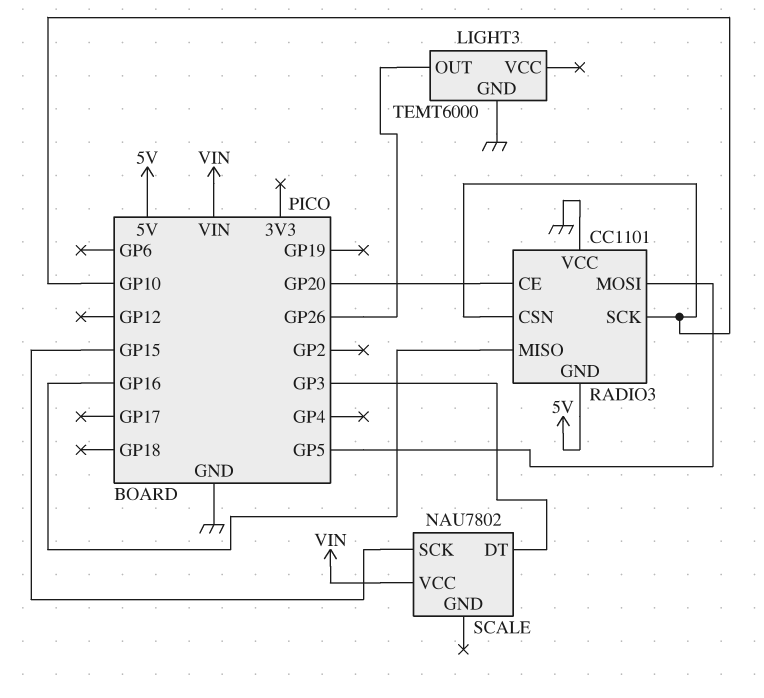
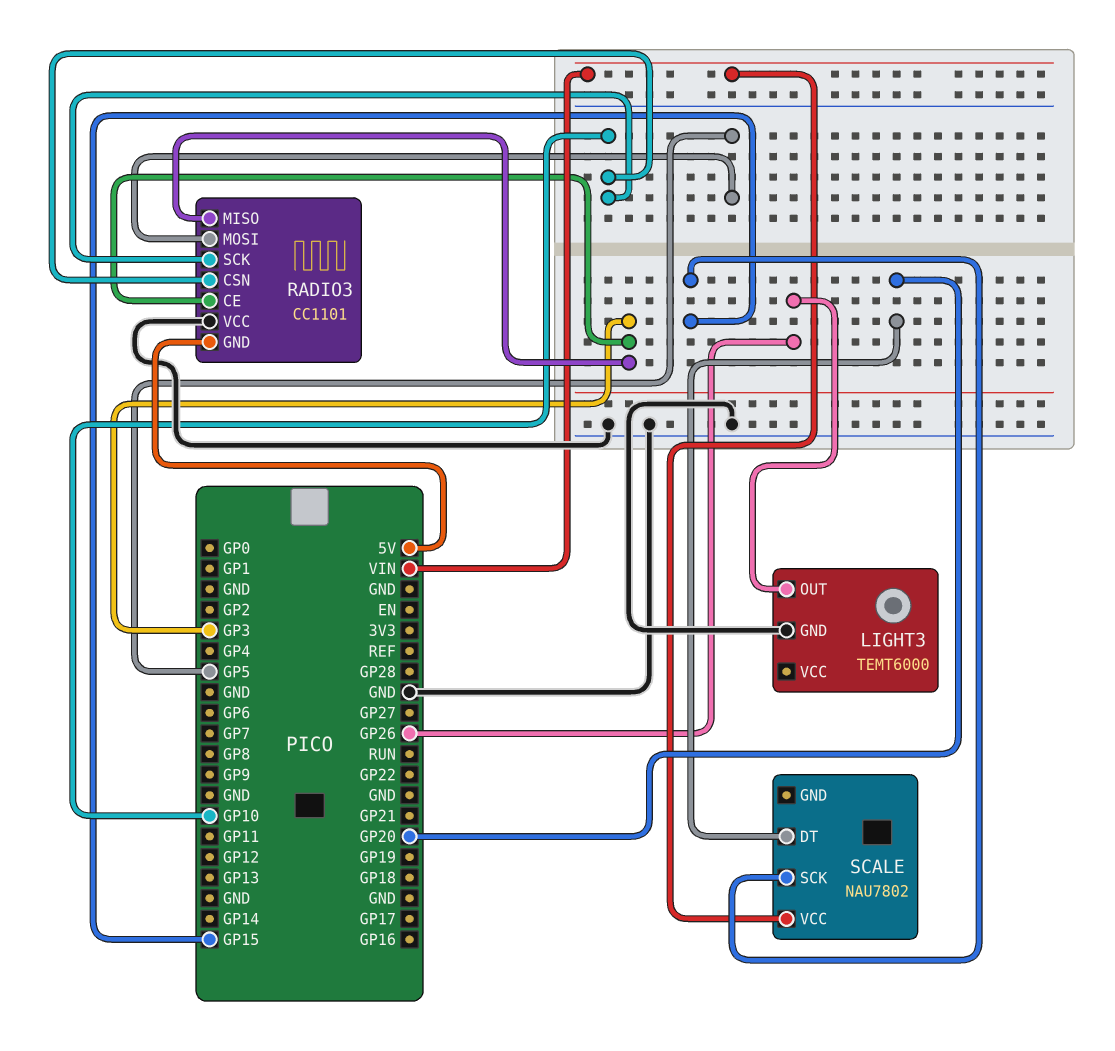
RADIO3 pin CE: GP20 -> GP3
RADIO3 pin MISO: GP16 -> GP3
SCALE pin DT: GP3 -> GP20

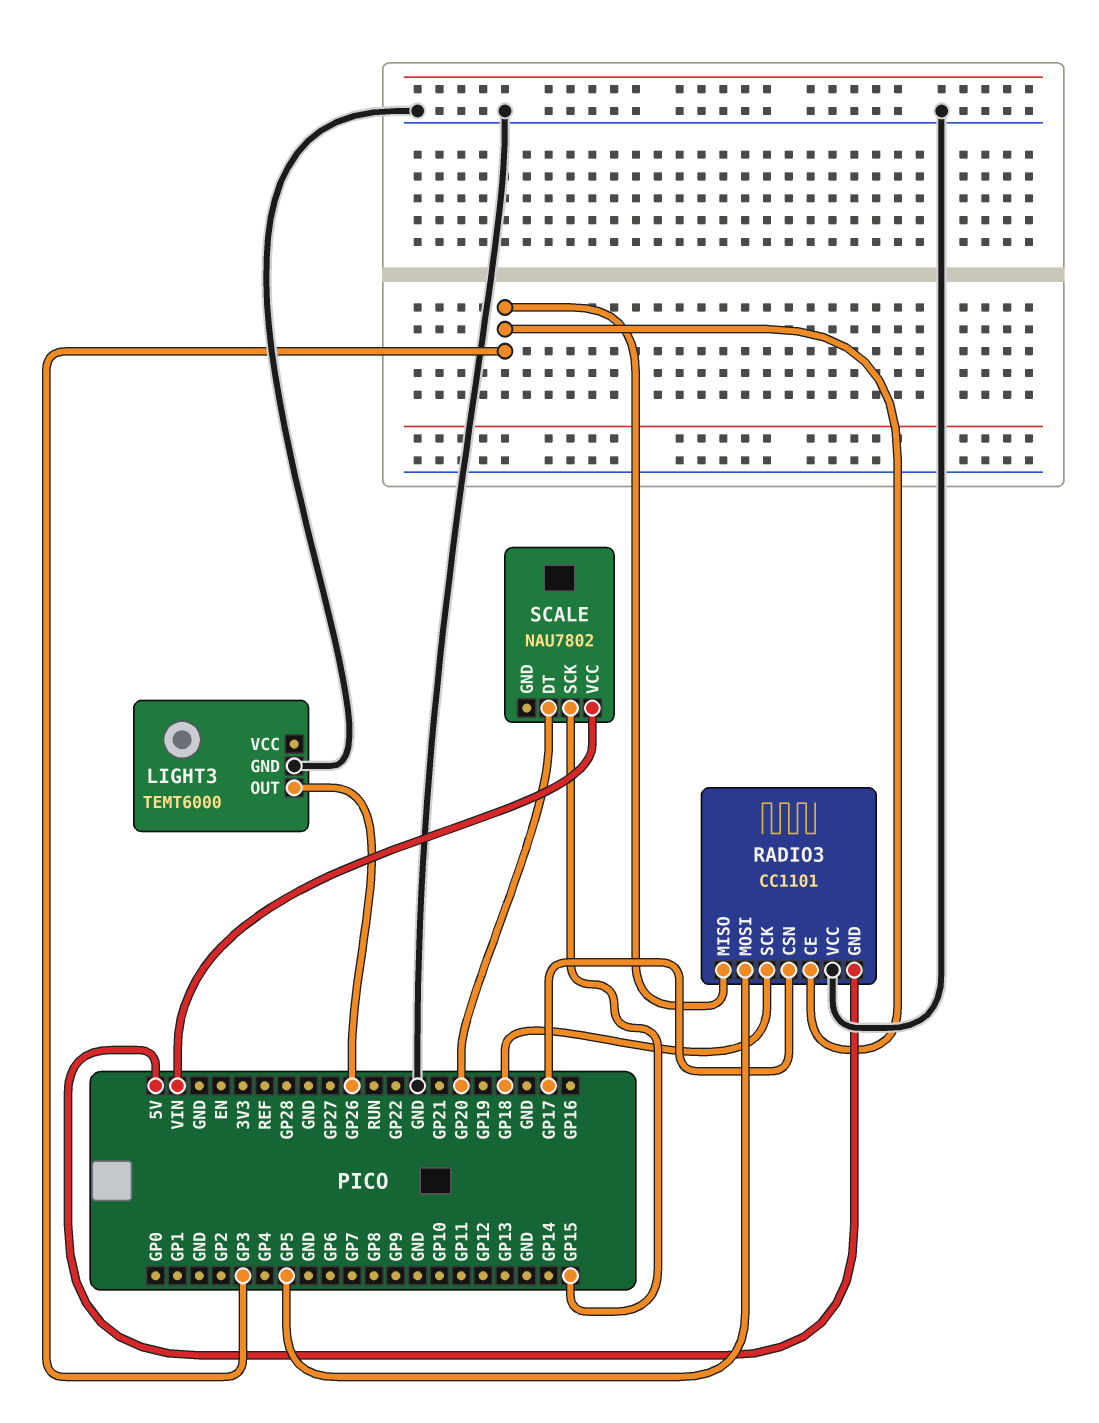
RADIO3 pin CSN: GP10 -> GP17
RADIO3 pin SCK: GP10 -> GP18

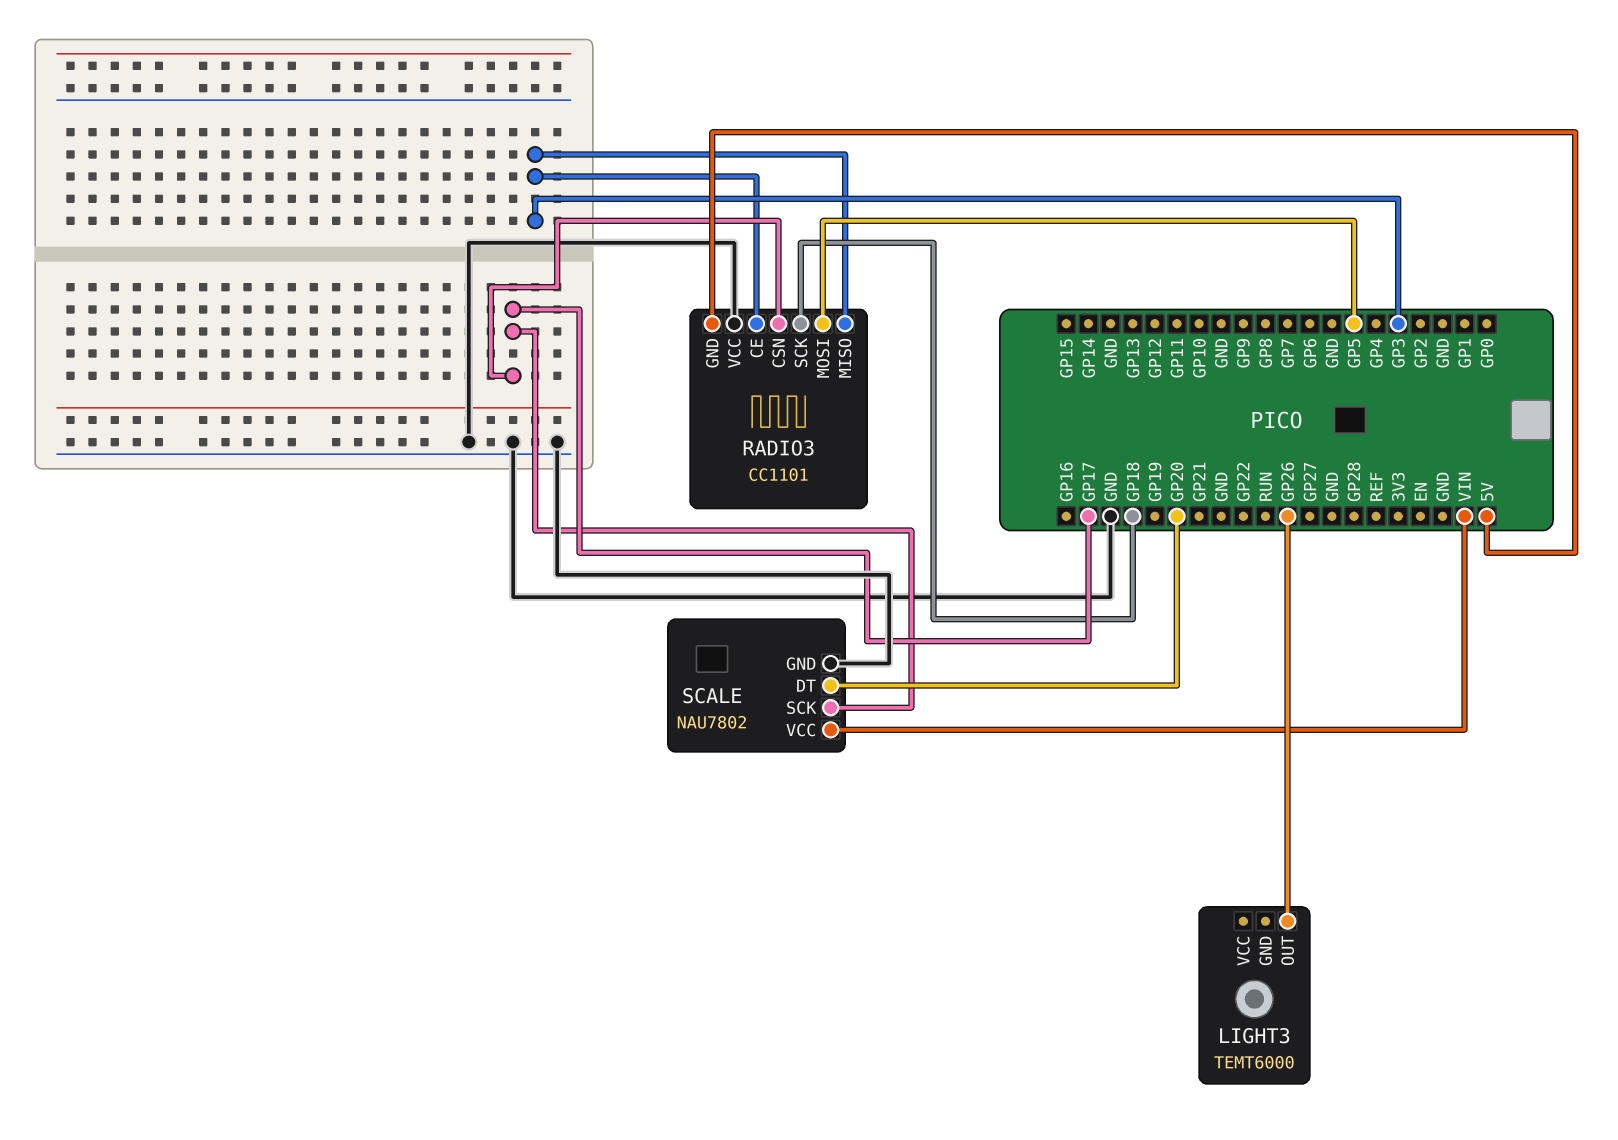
LIGHT3 pin GND: GND -> none
SCALE pin GND: none -> GND
SCALE pin SCK: GP15 -> GP17

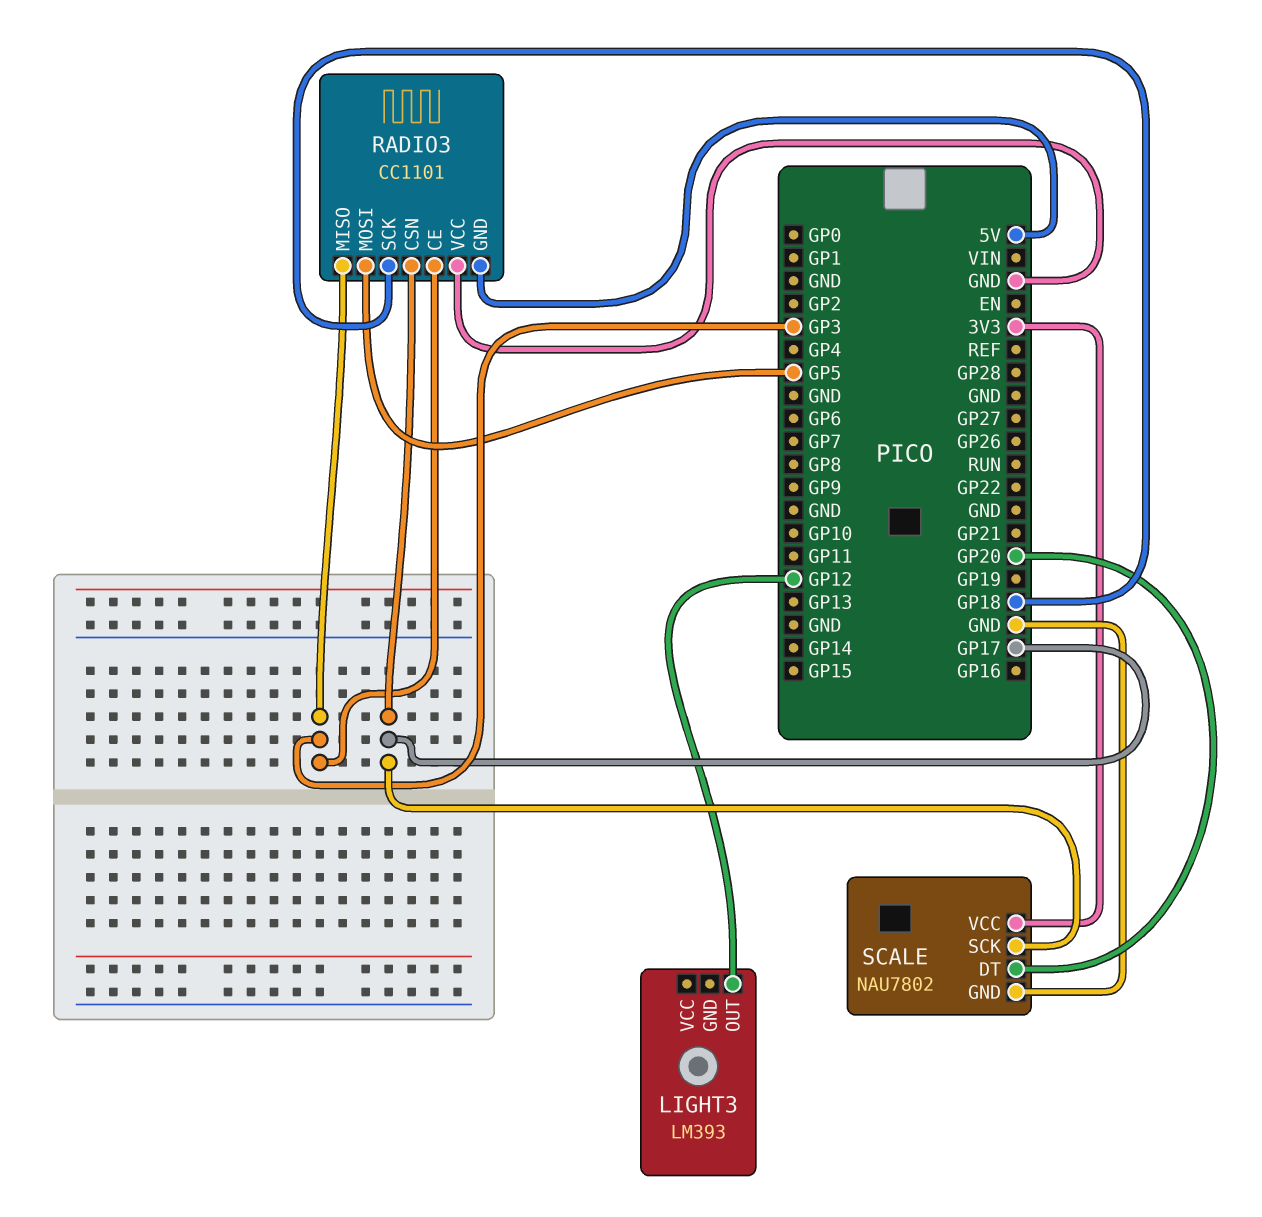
LIGHT3: TEMT6000 -> LM393
LIGHT3 pin OUT: GP26 -> GP12
SCALE pin VCC: VIN -> 3V3

